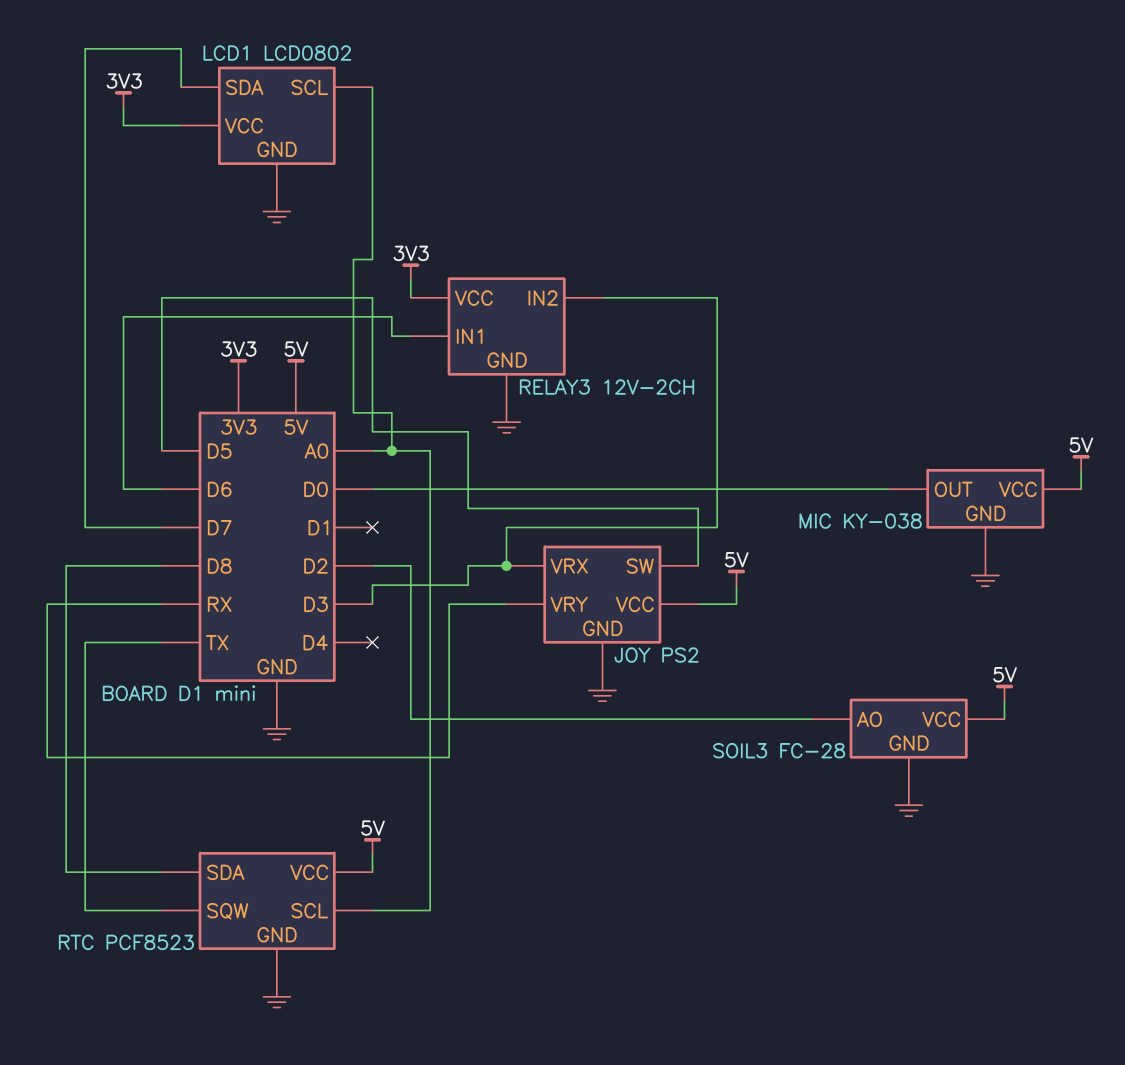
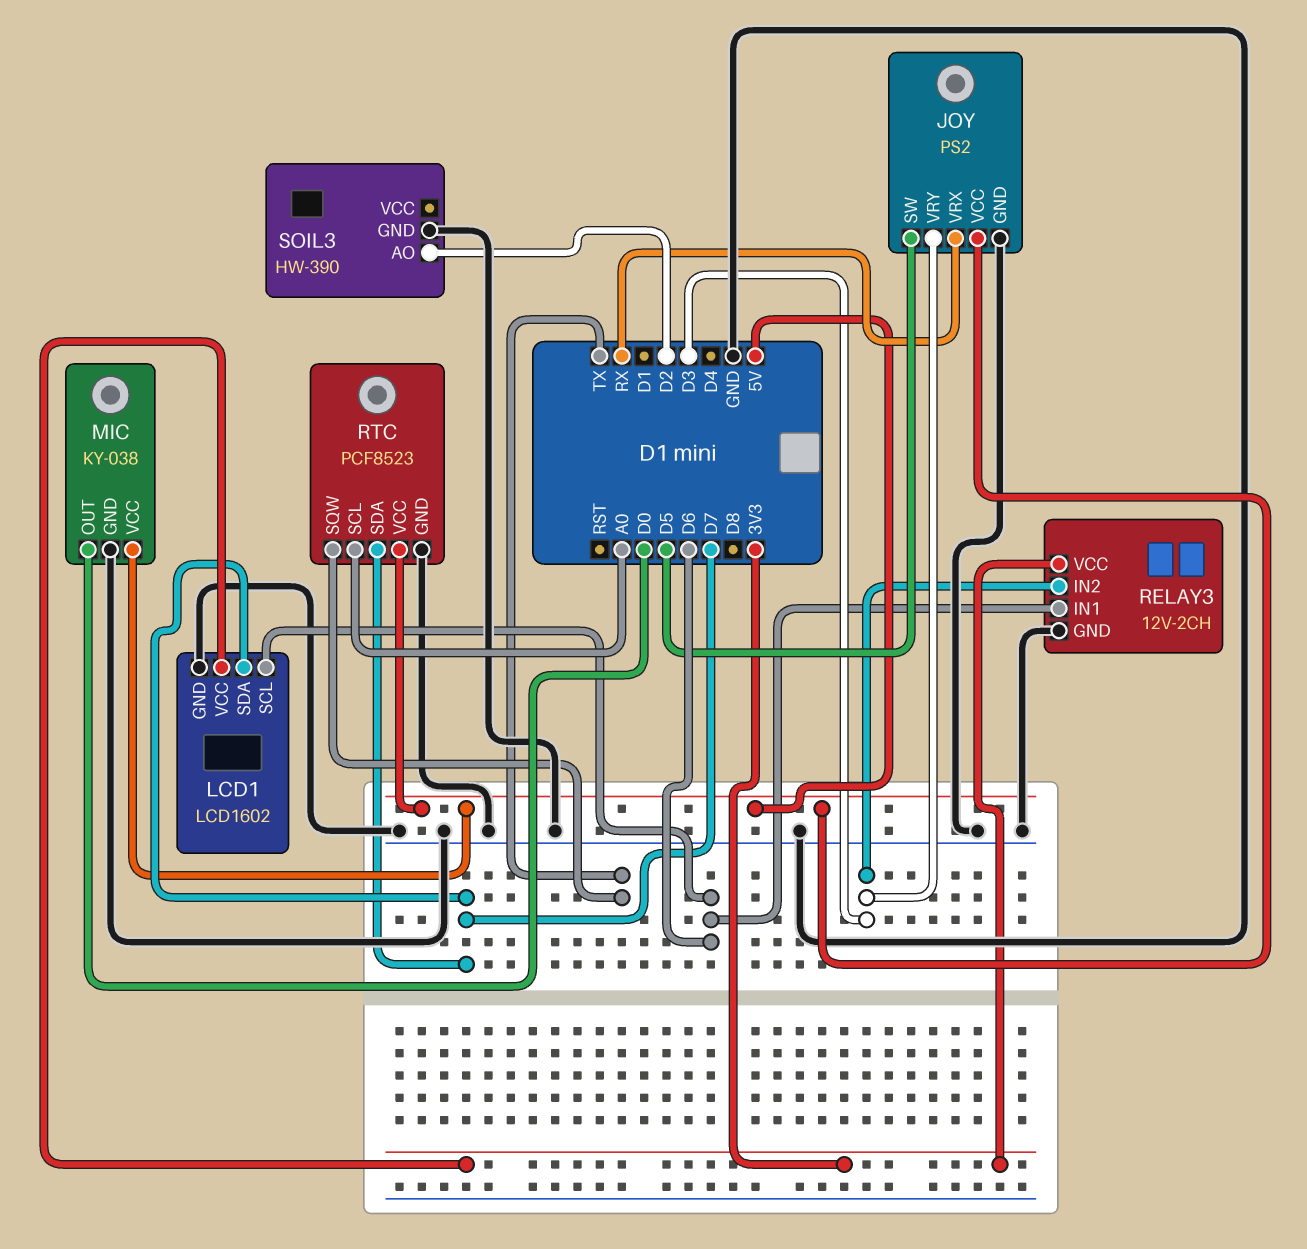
JOY pin VRX: D3 -> RX
JOY pin VRY: RX -> D3
LCD1: LCD0802 -> LCD1602
LCD1 pin SCL: A0 -> D6
RTC pin SDA: D8 -> D7
SOIL3: FC-28 -> HW-390
SOIL3 pin VCC: 5V -> none

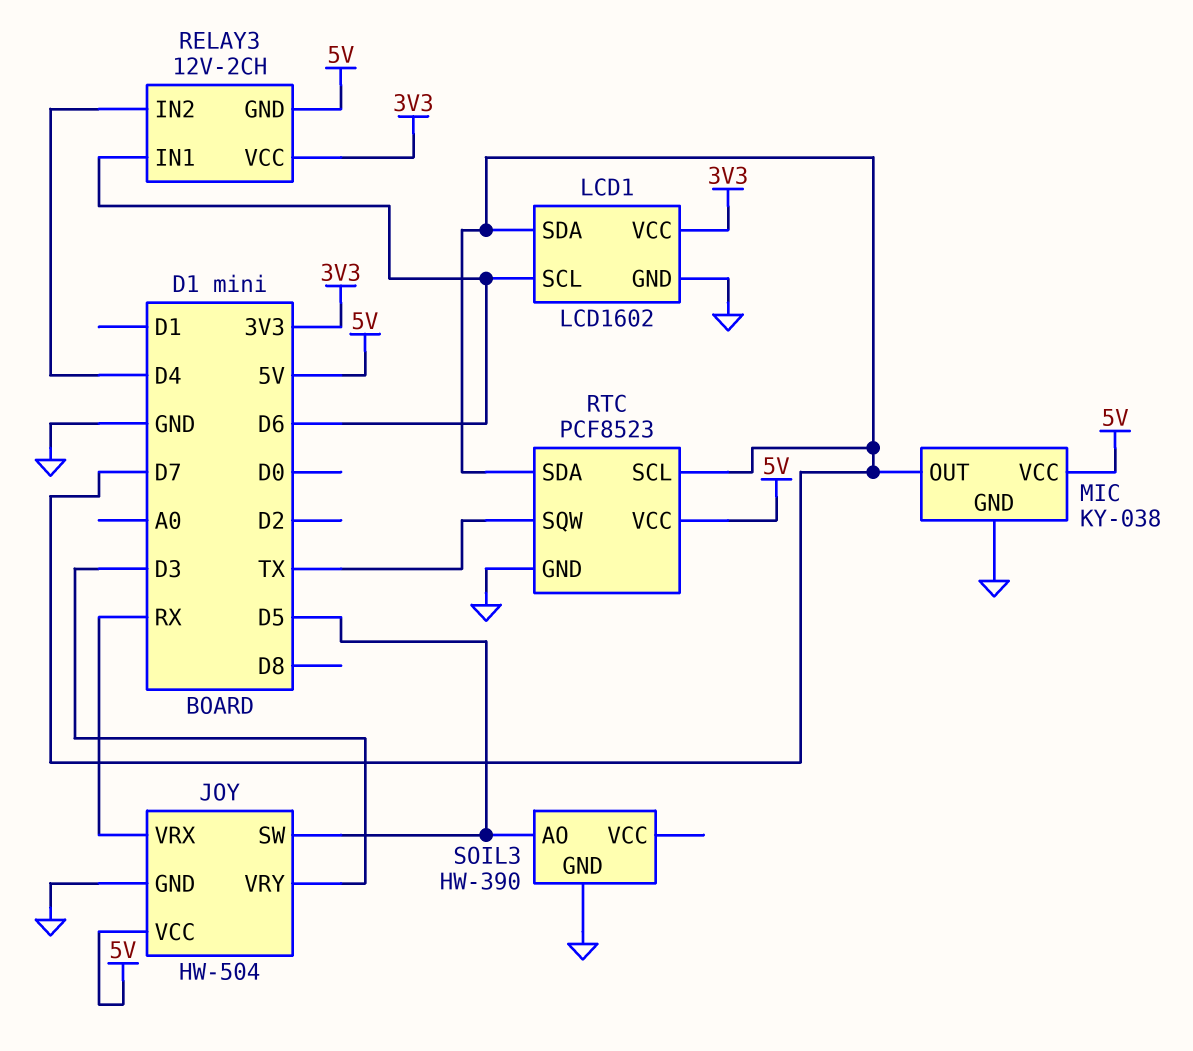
JOY: PS2 -> HW-504
MIC pin OUT: D0 -> D7
RELAY3 pin GND: GND -> 5V
RELAY3 pin IN2: D3 -> D4
RTC pin SCL: A0 -> D7
SOIL3 pin AO: D2 -> D5

